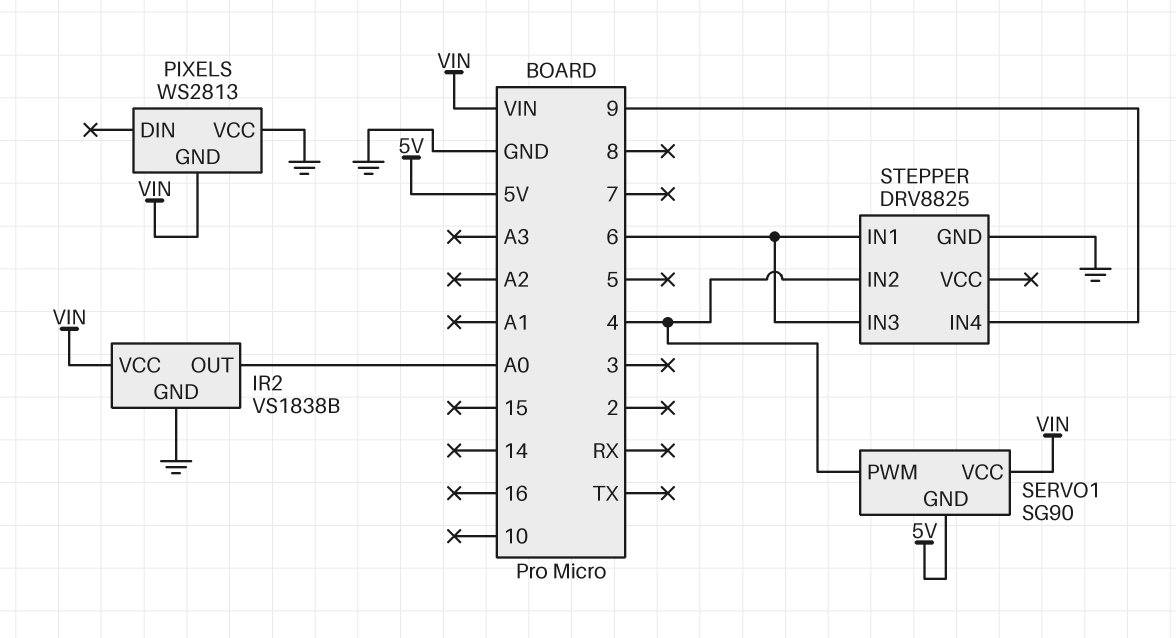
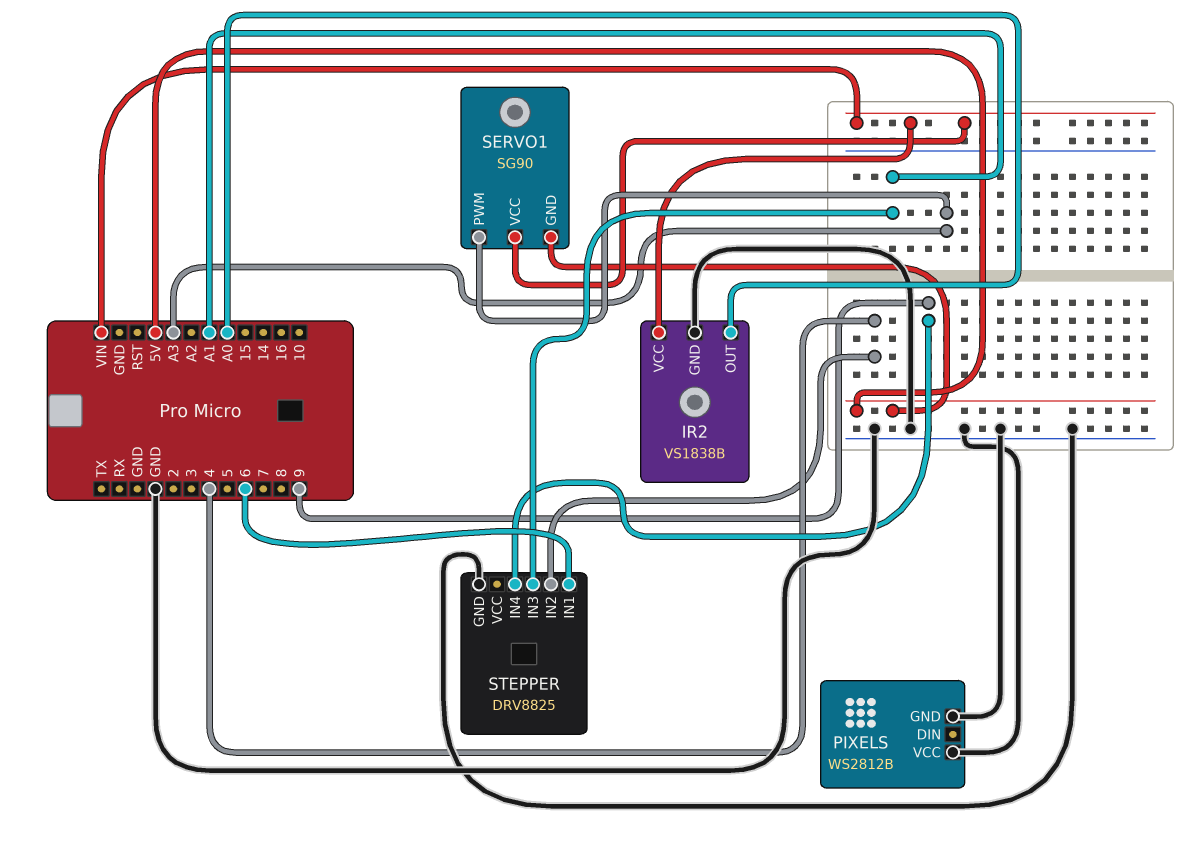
PIXELS: WS2813 -> WS2812B
PIXELS pin GND: VIN -> GND
SERVO1 pin PWM: 4 -> A3
STEPPER pin IN3: 6 -> A1

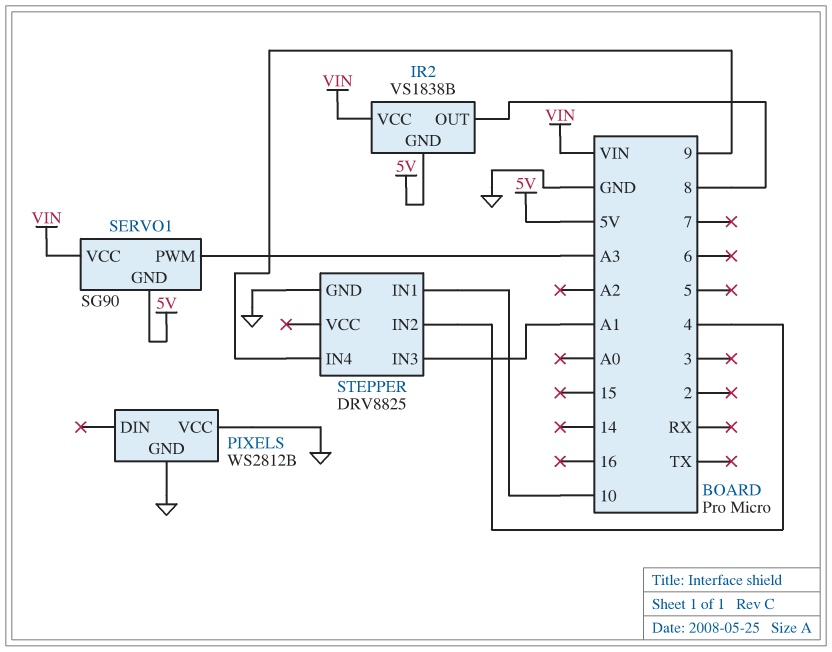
IR2 pin GND: GND -> 5V
IR2 pin OUT: A0 -> 8
STEPPER pin IN1: 6 -> 10

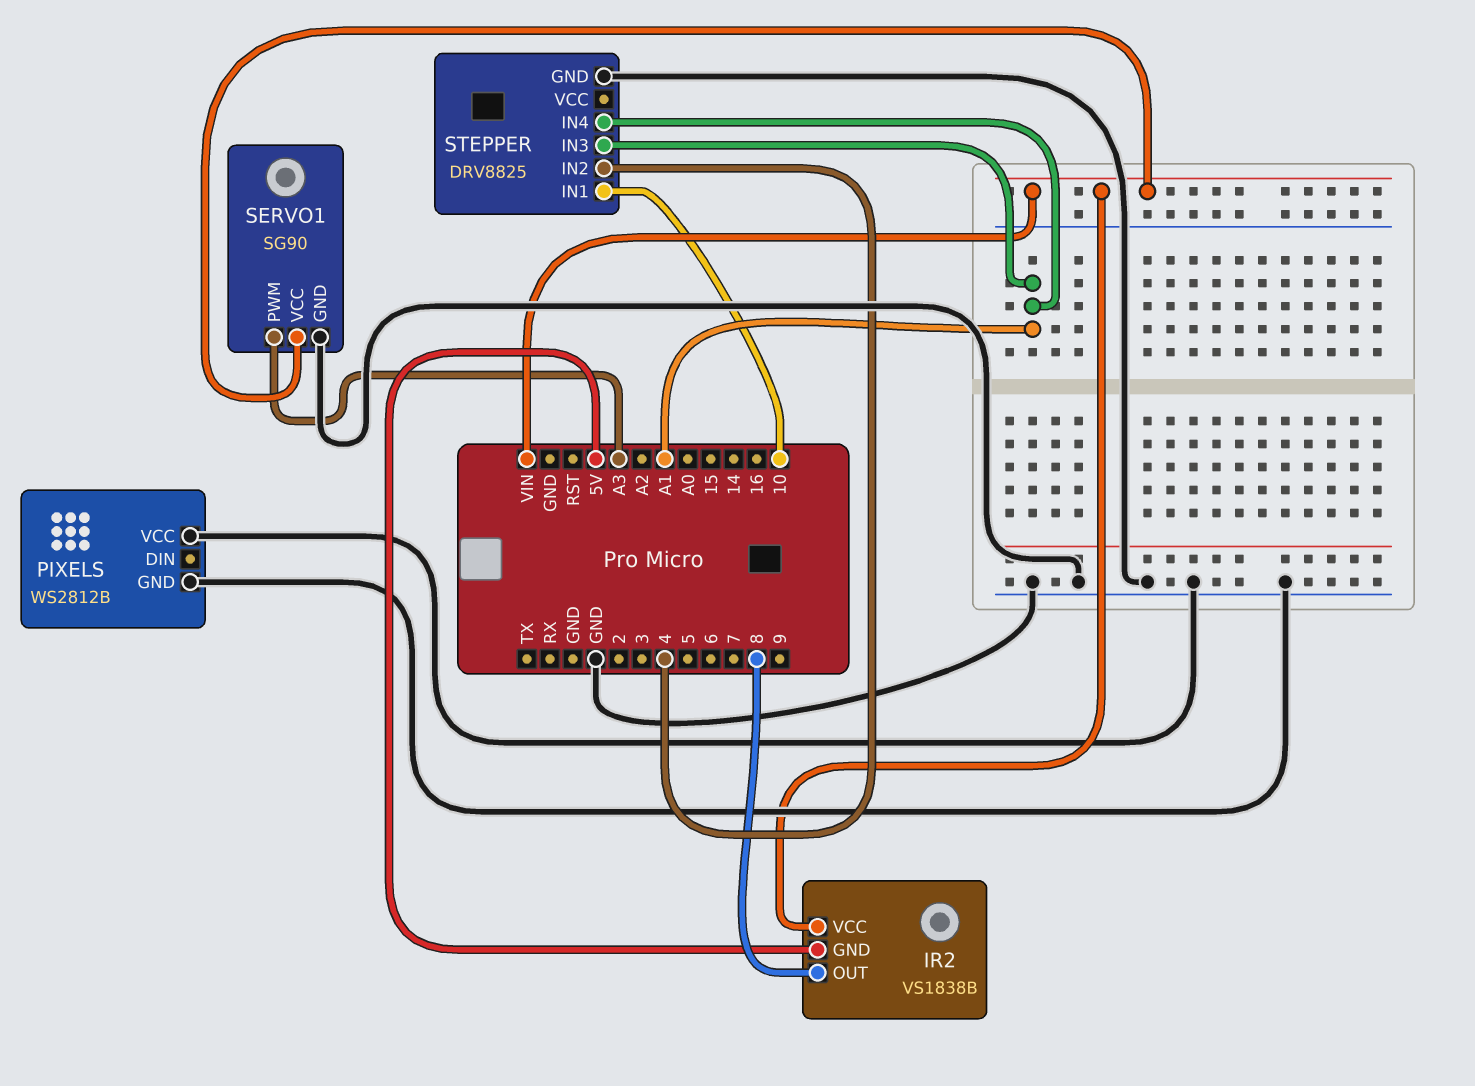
SERVO1 pin GND: 5V -> GND
STEPPER pin IN4: 9 -> A1

